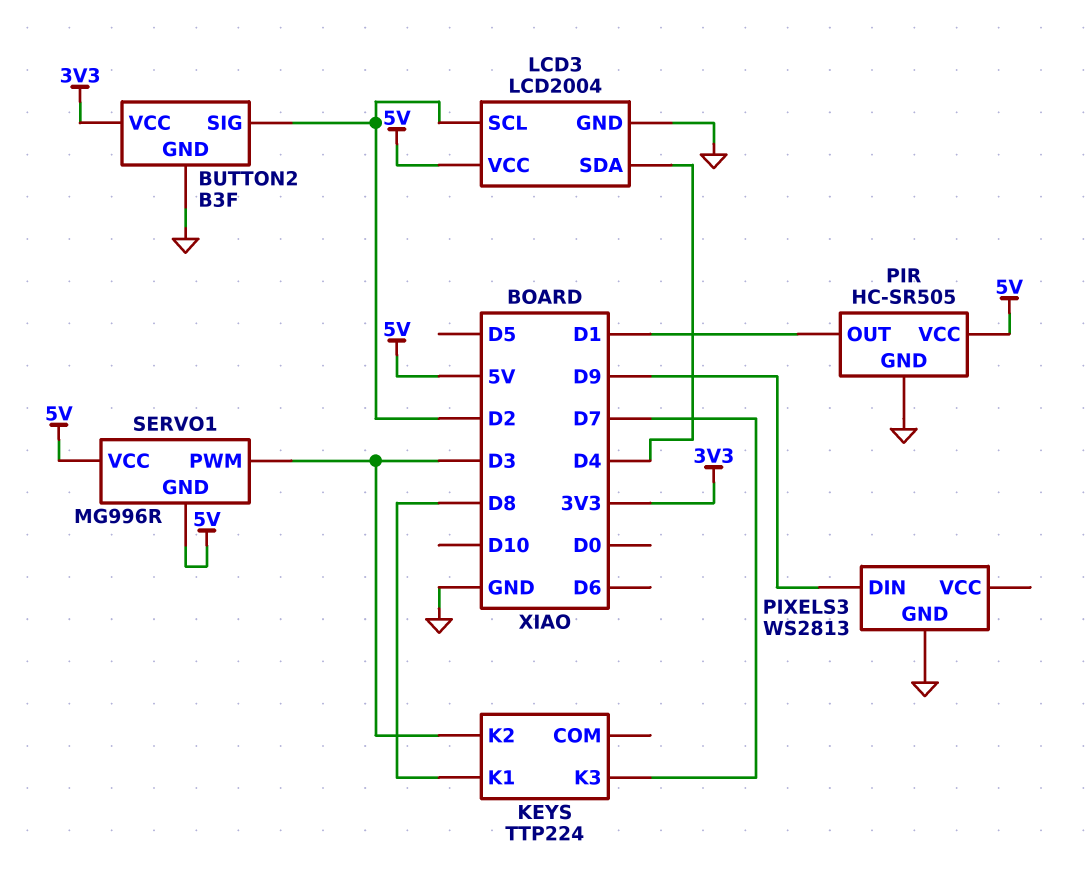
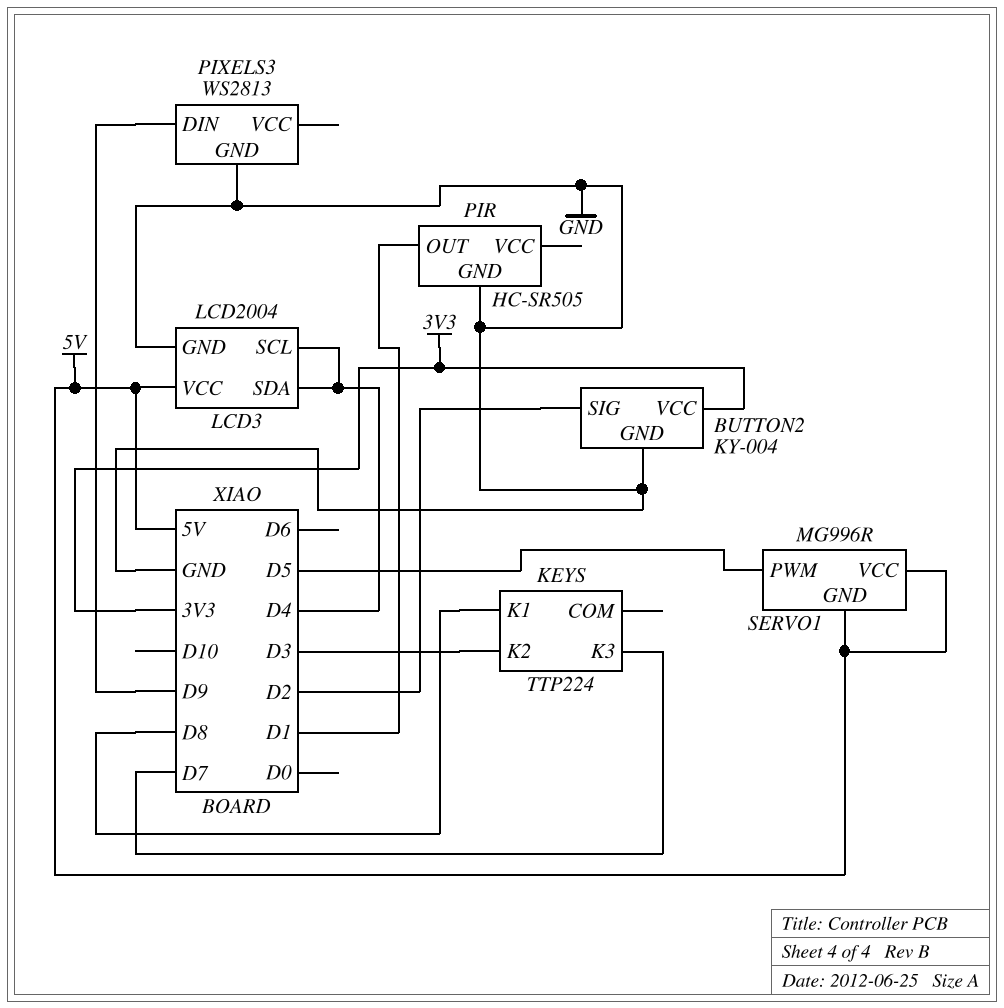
BUTTON2: B3F -> KY-004
LCD3 pin SCL: D2 -> D4
PIR pin VCC: 5V -> none
SERVO1 pin PWM: D3 -> D5

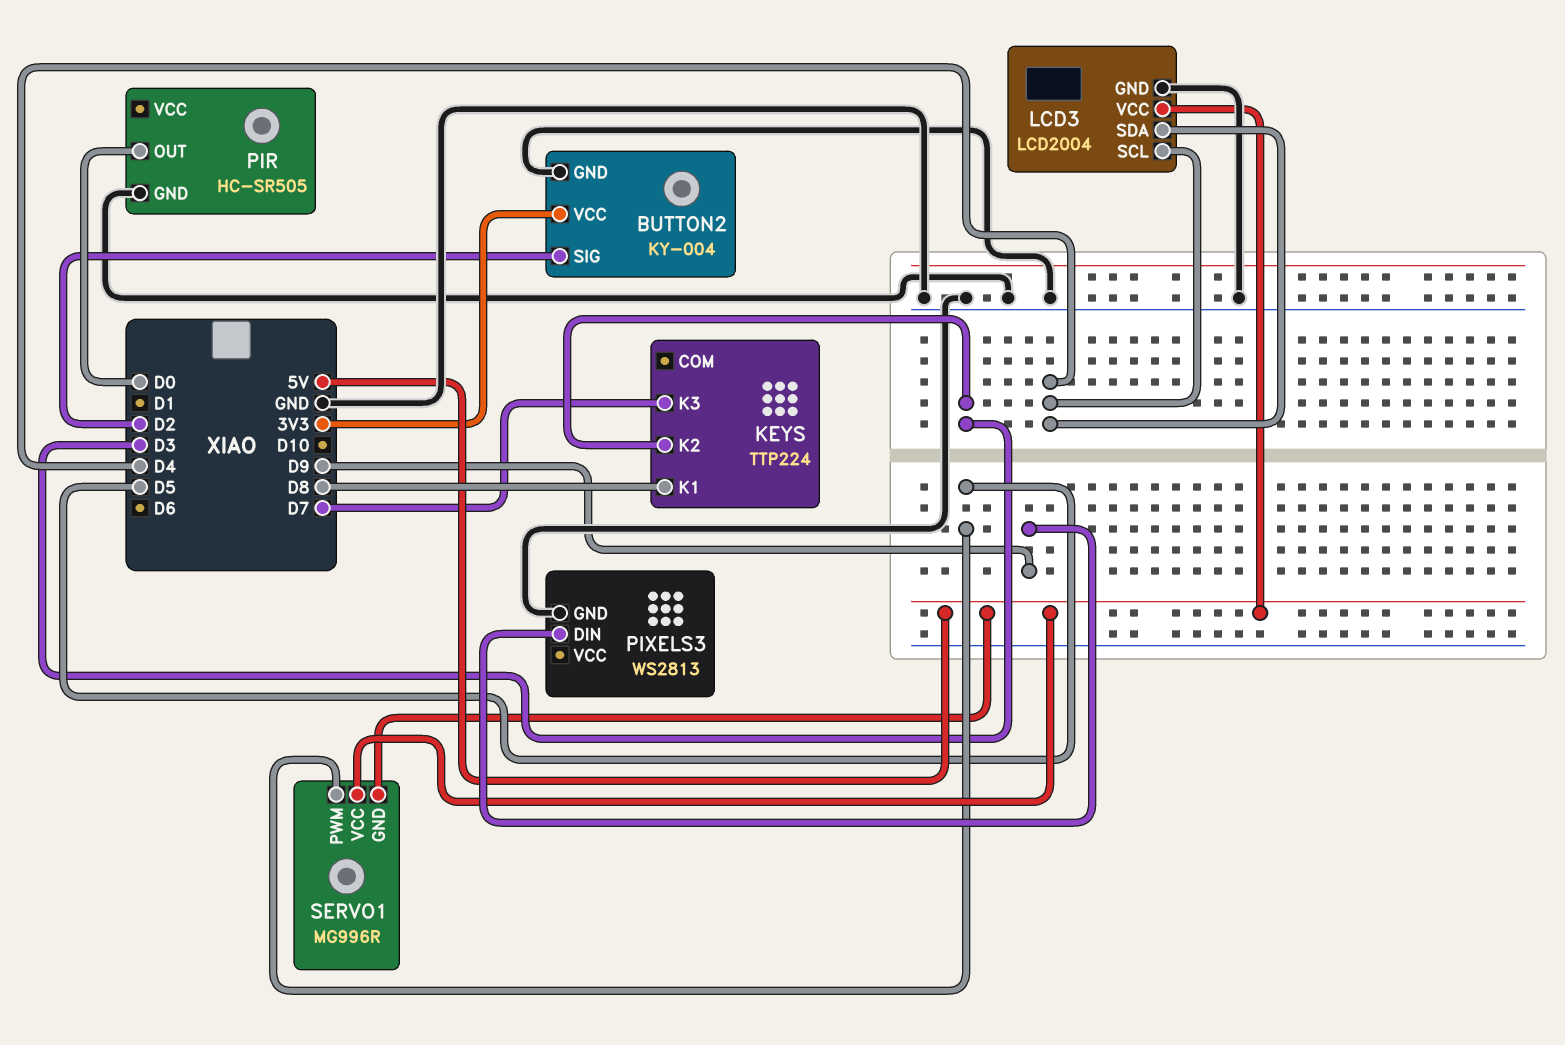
PIR pin OUT: D1 -> D0

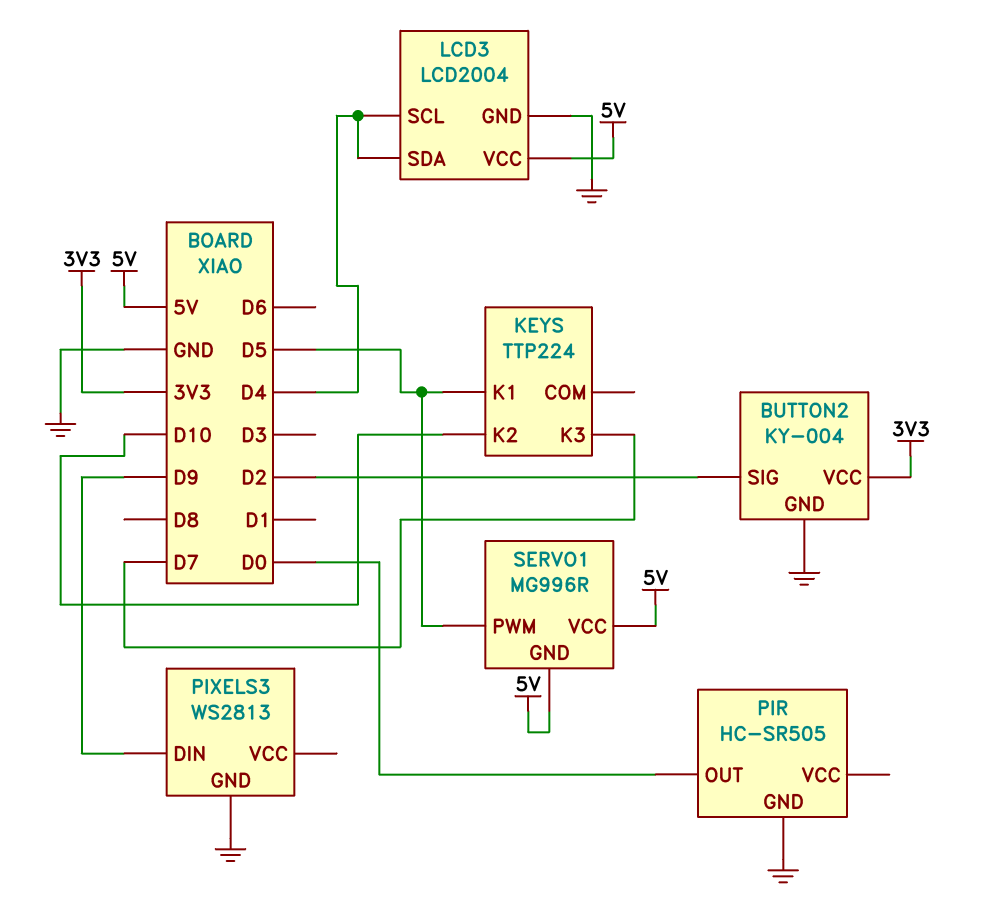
KEYS pin K1: D8 -> D5
KEYS pin K2: D3 -> D10

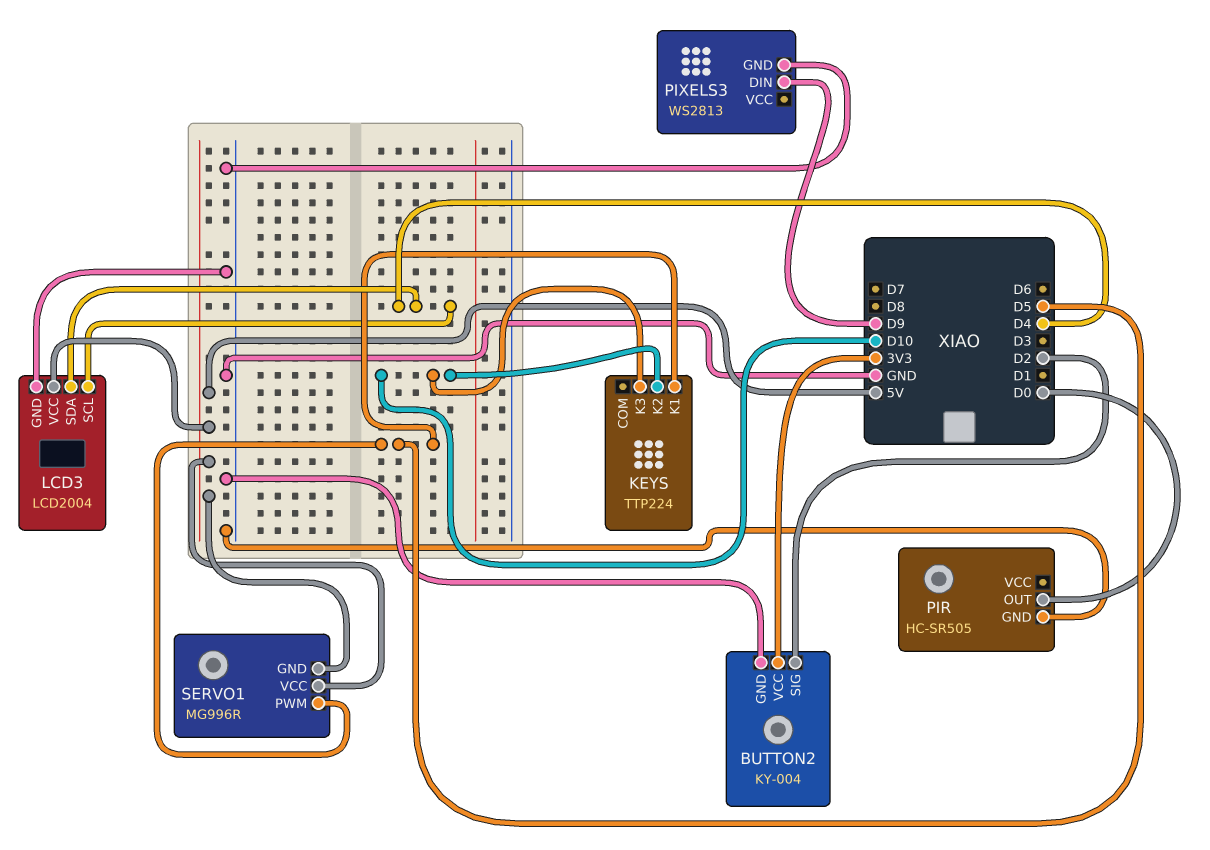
KEYS pin K3: D7 -> D10

